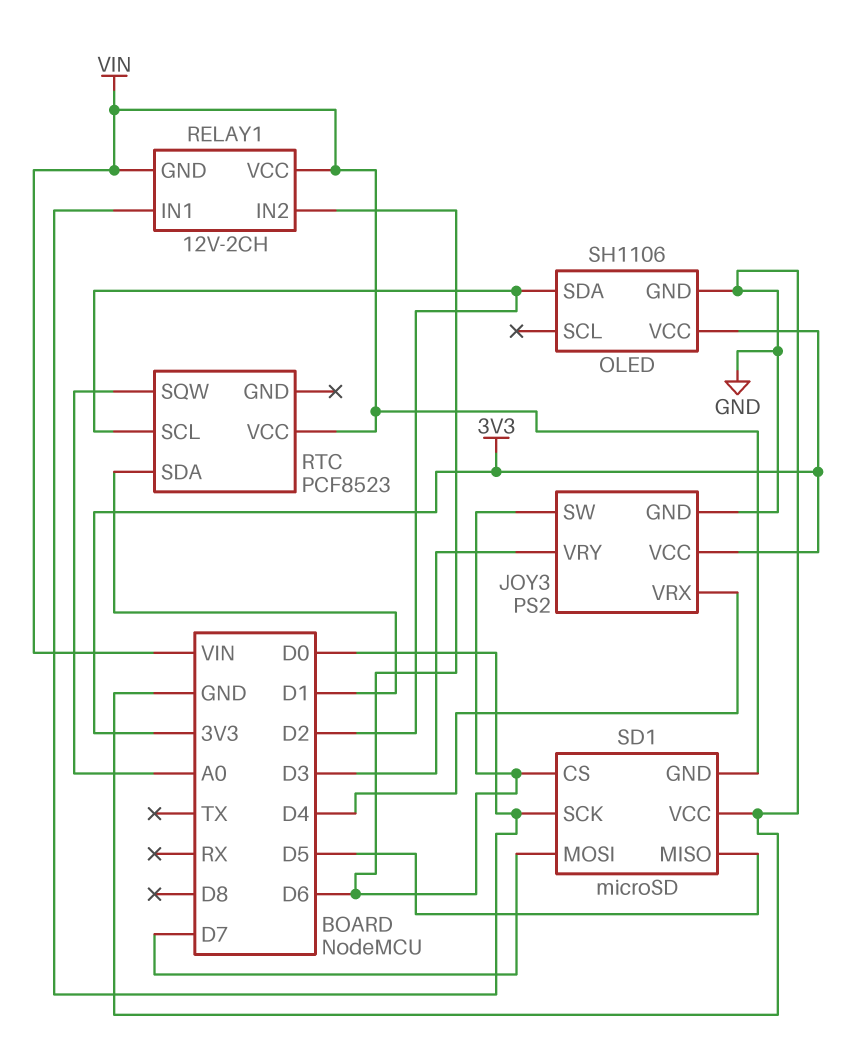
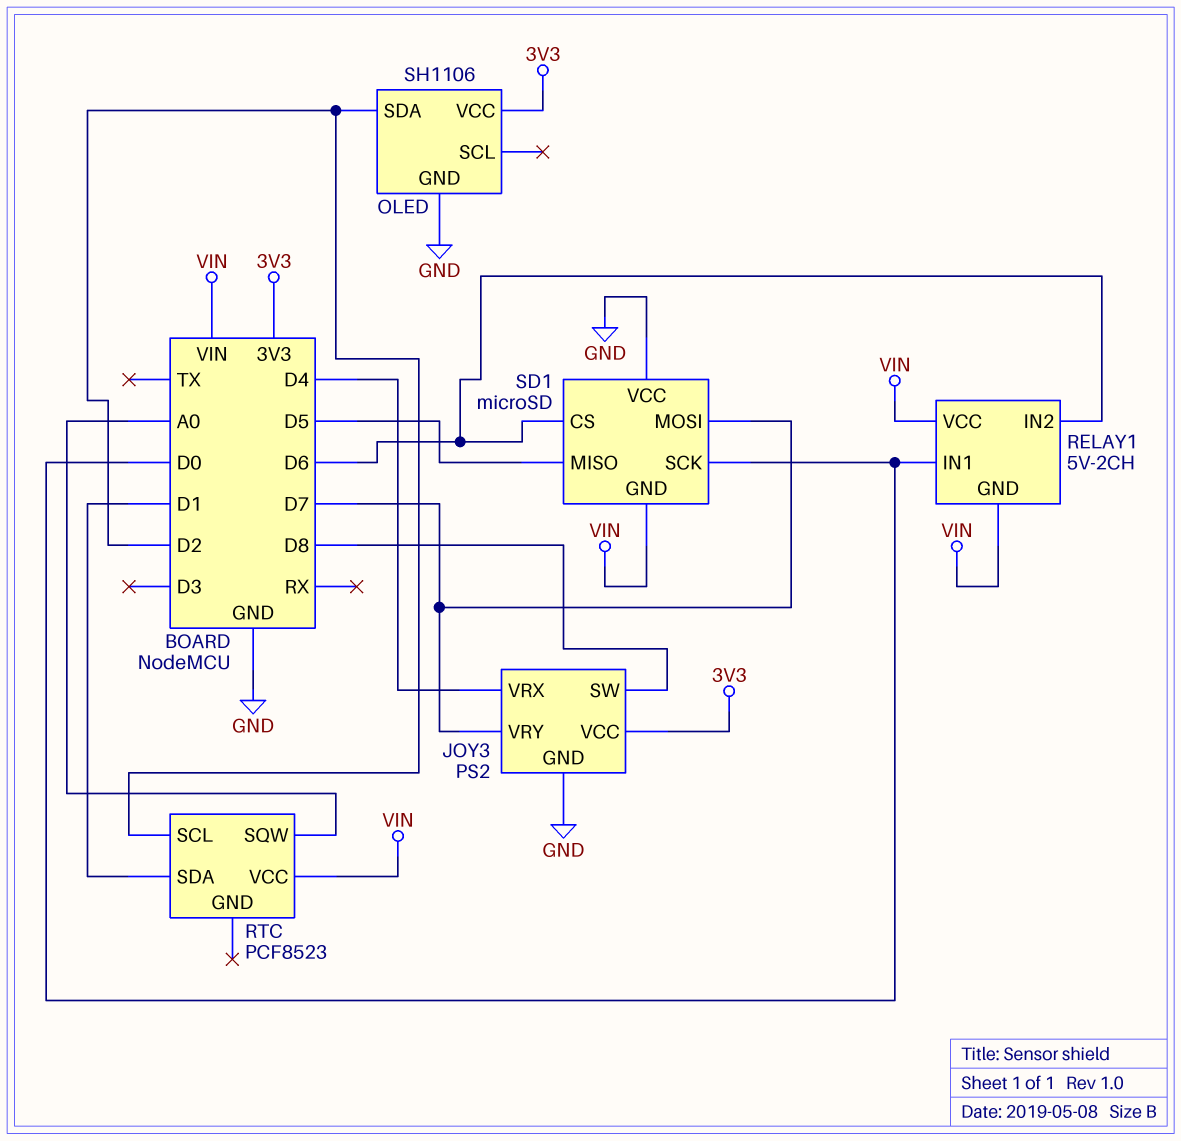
JOY3 pin SW: D6 -> D8
JOY3 pin VRY: D3 -> D7
RELAY1: 12V-2CH -> 5V-2CH

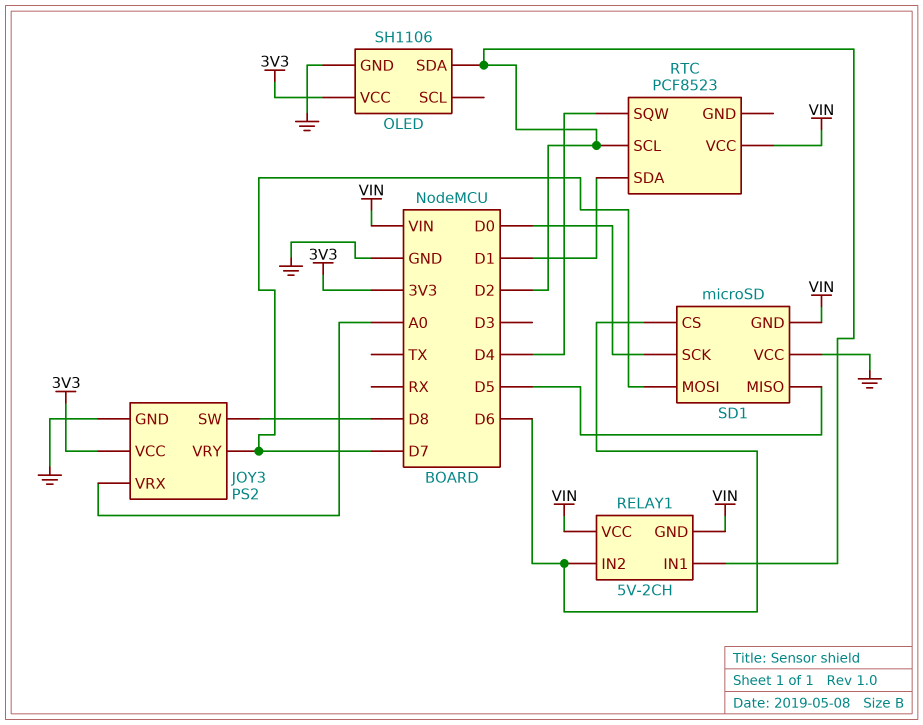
JOY3 pin VRX: D4 -> A0
RELAY1 pin IN1: D0 -> D2
RTC pin SQW: A0 -> D4

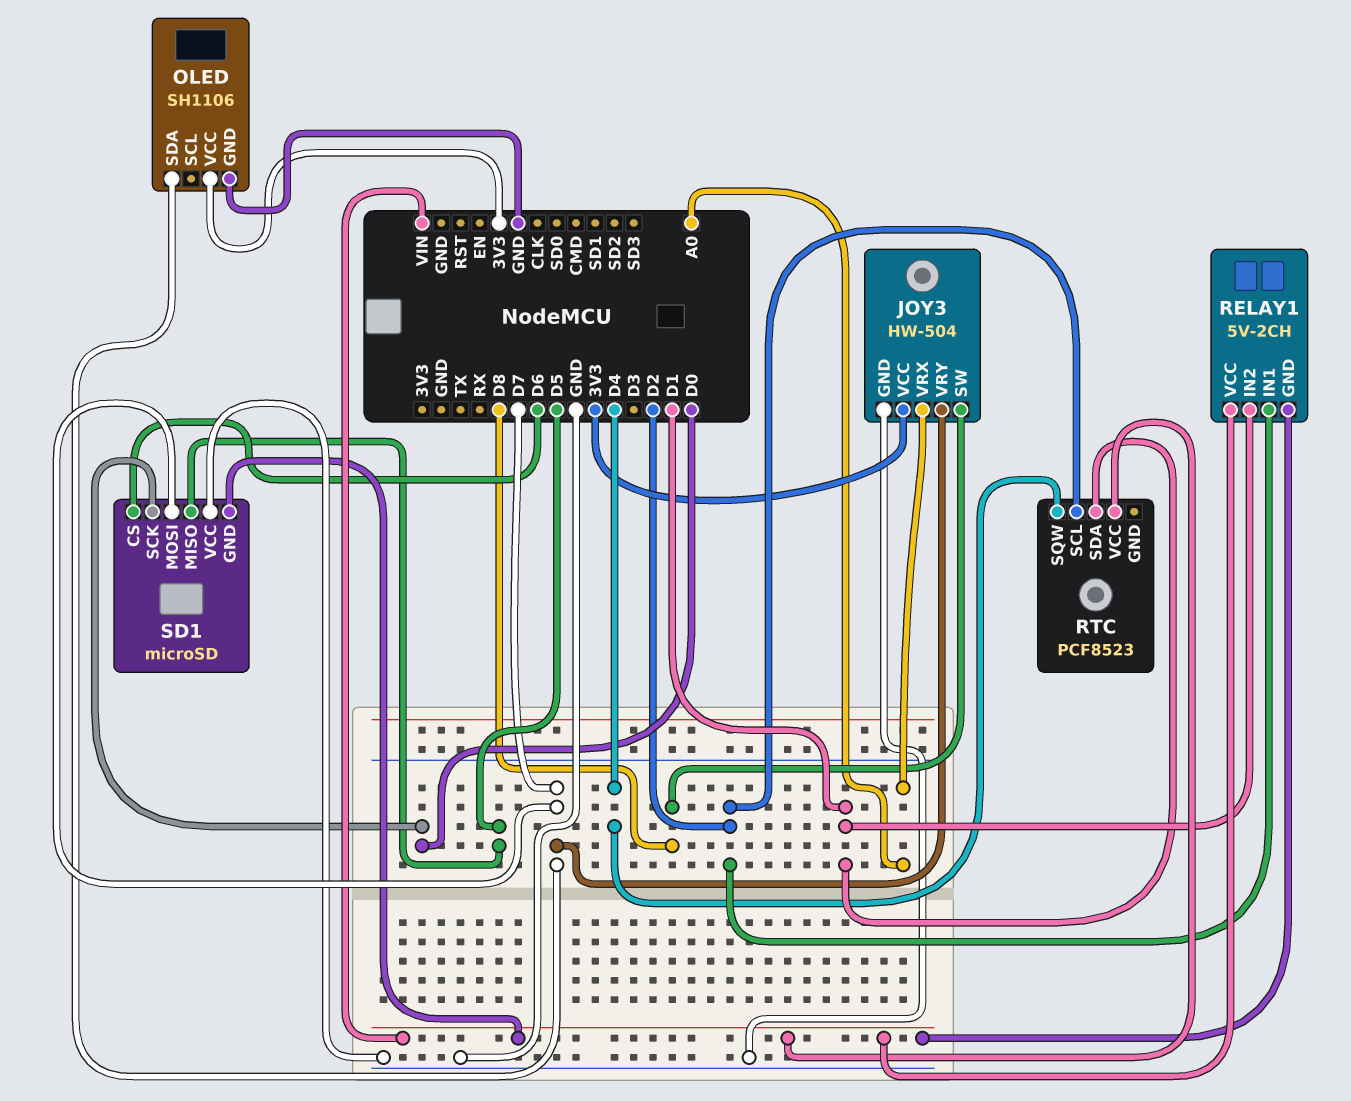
JOY3: PS2 -> HW-504
OLED pin SDA: D2 -> D7
RELAY1 pin IN2: D6 -> D1

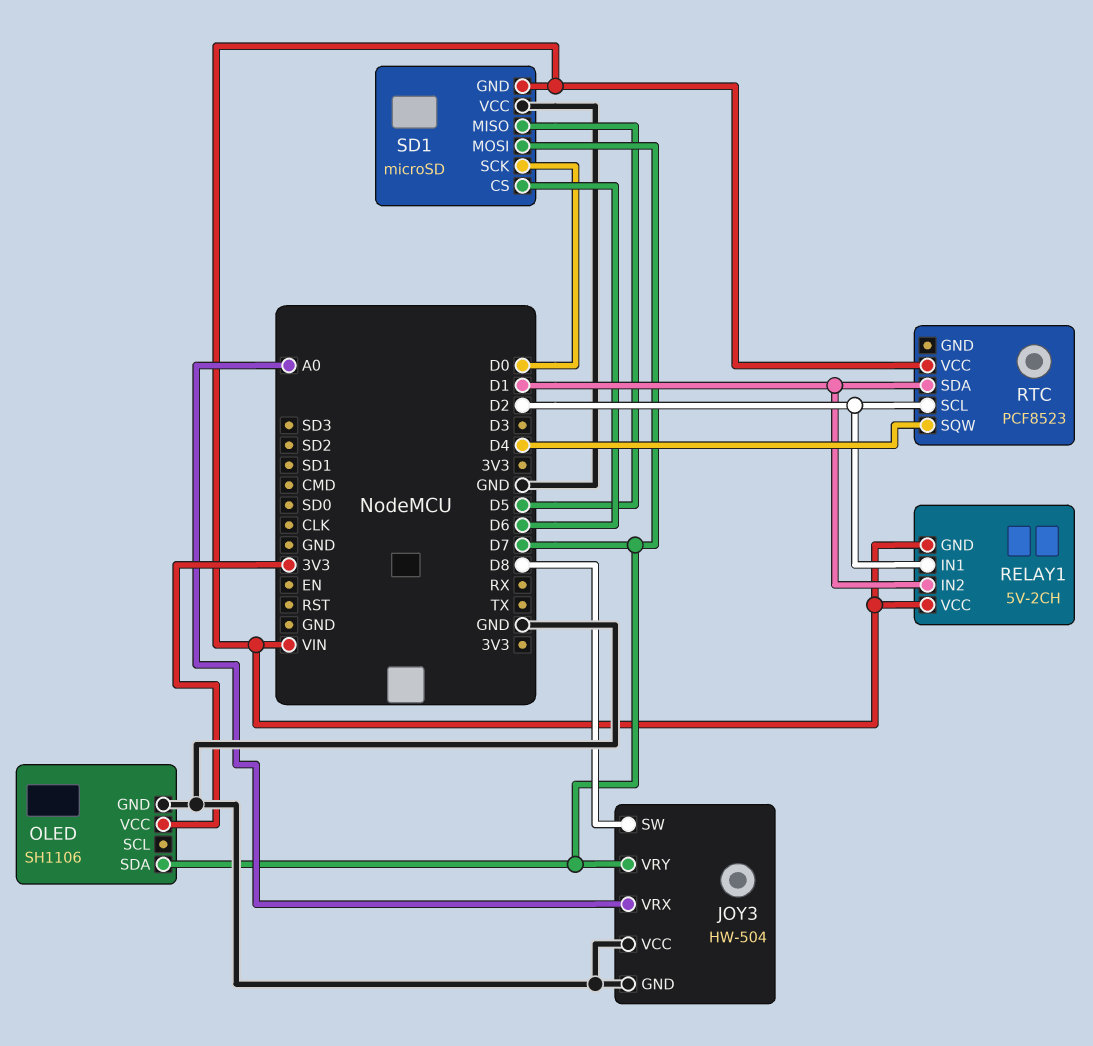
JOY3 pin VCC: 3V3 -> GND

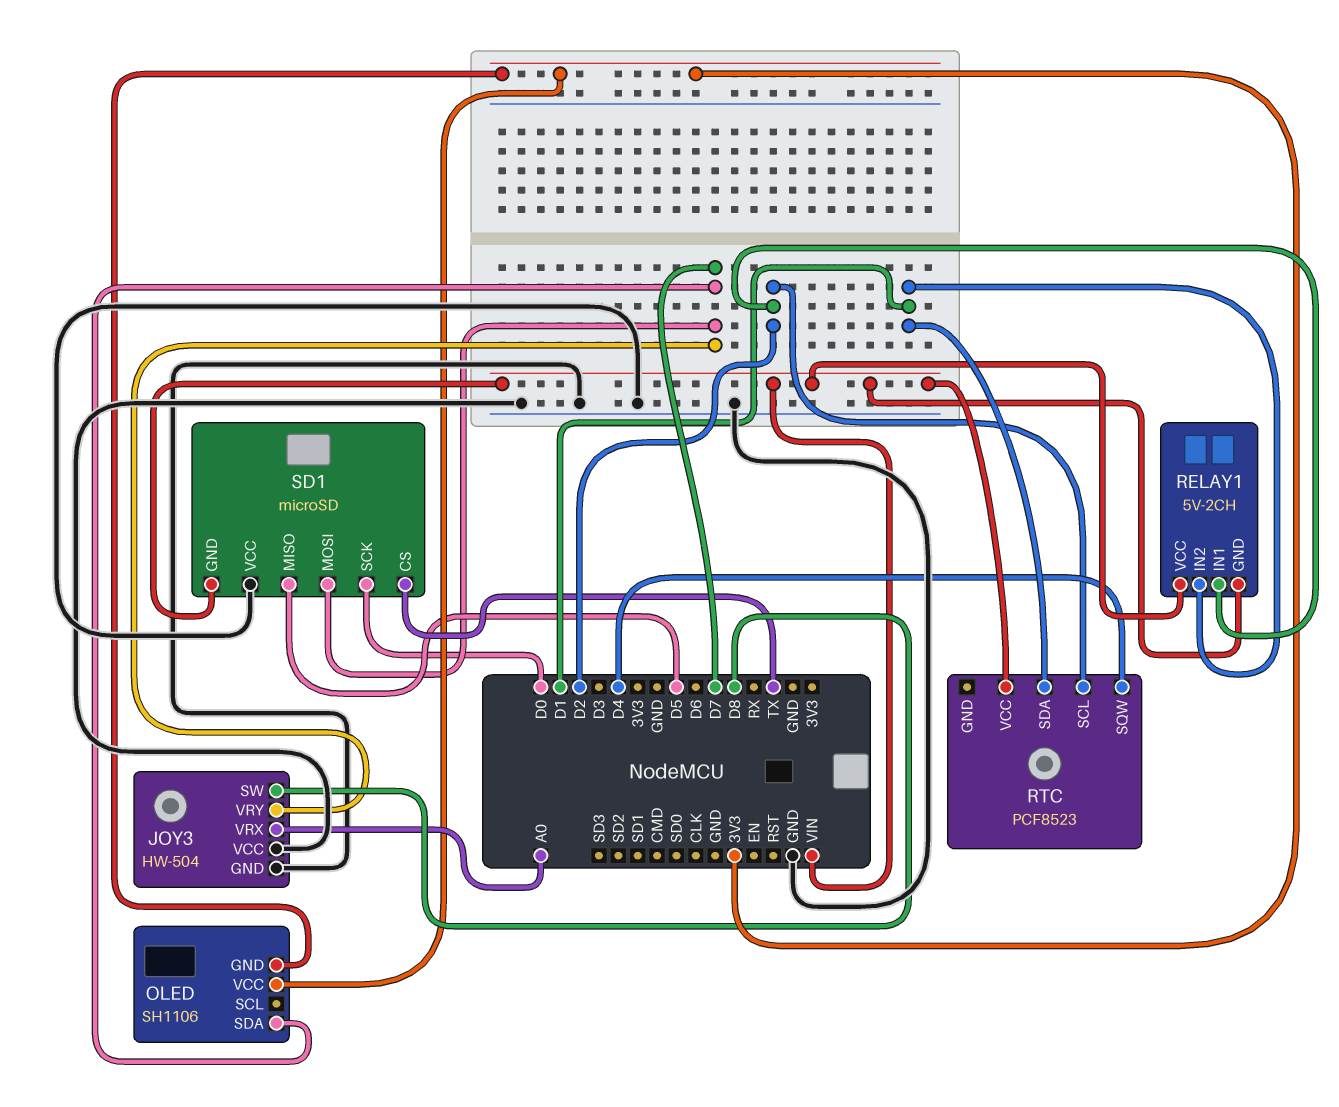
OLED pin GND: GND -> 3V3
SD1 pin CS: D6 -> TX

